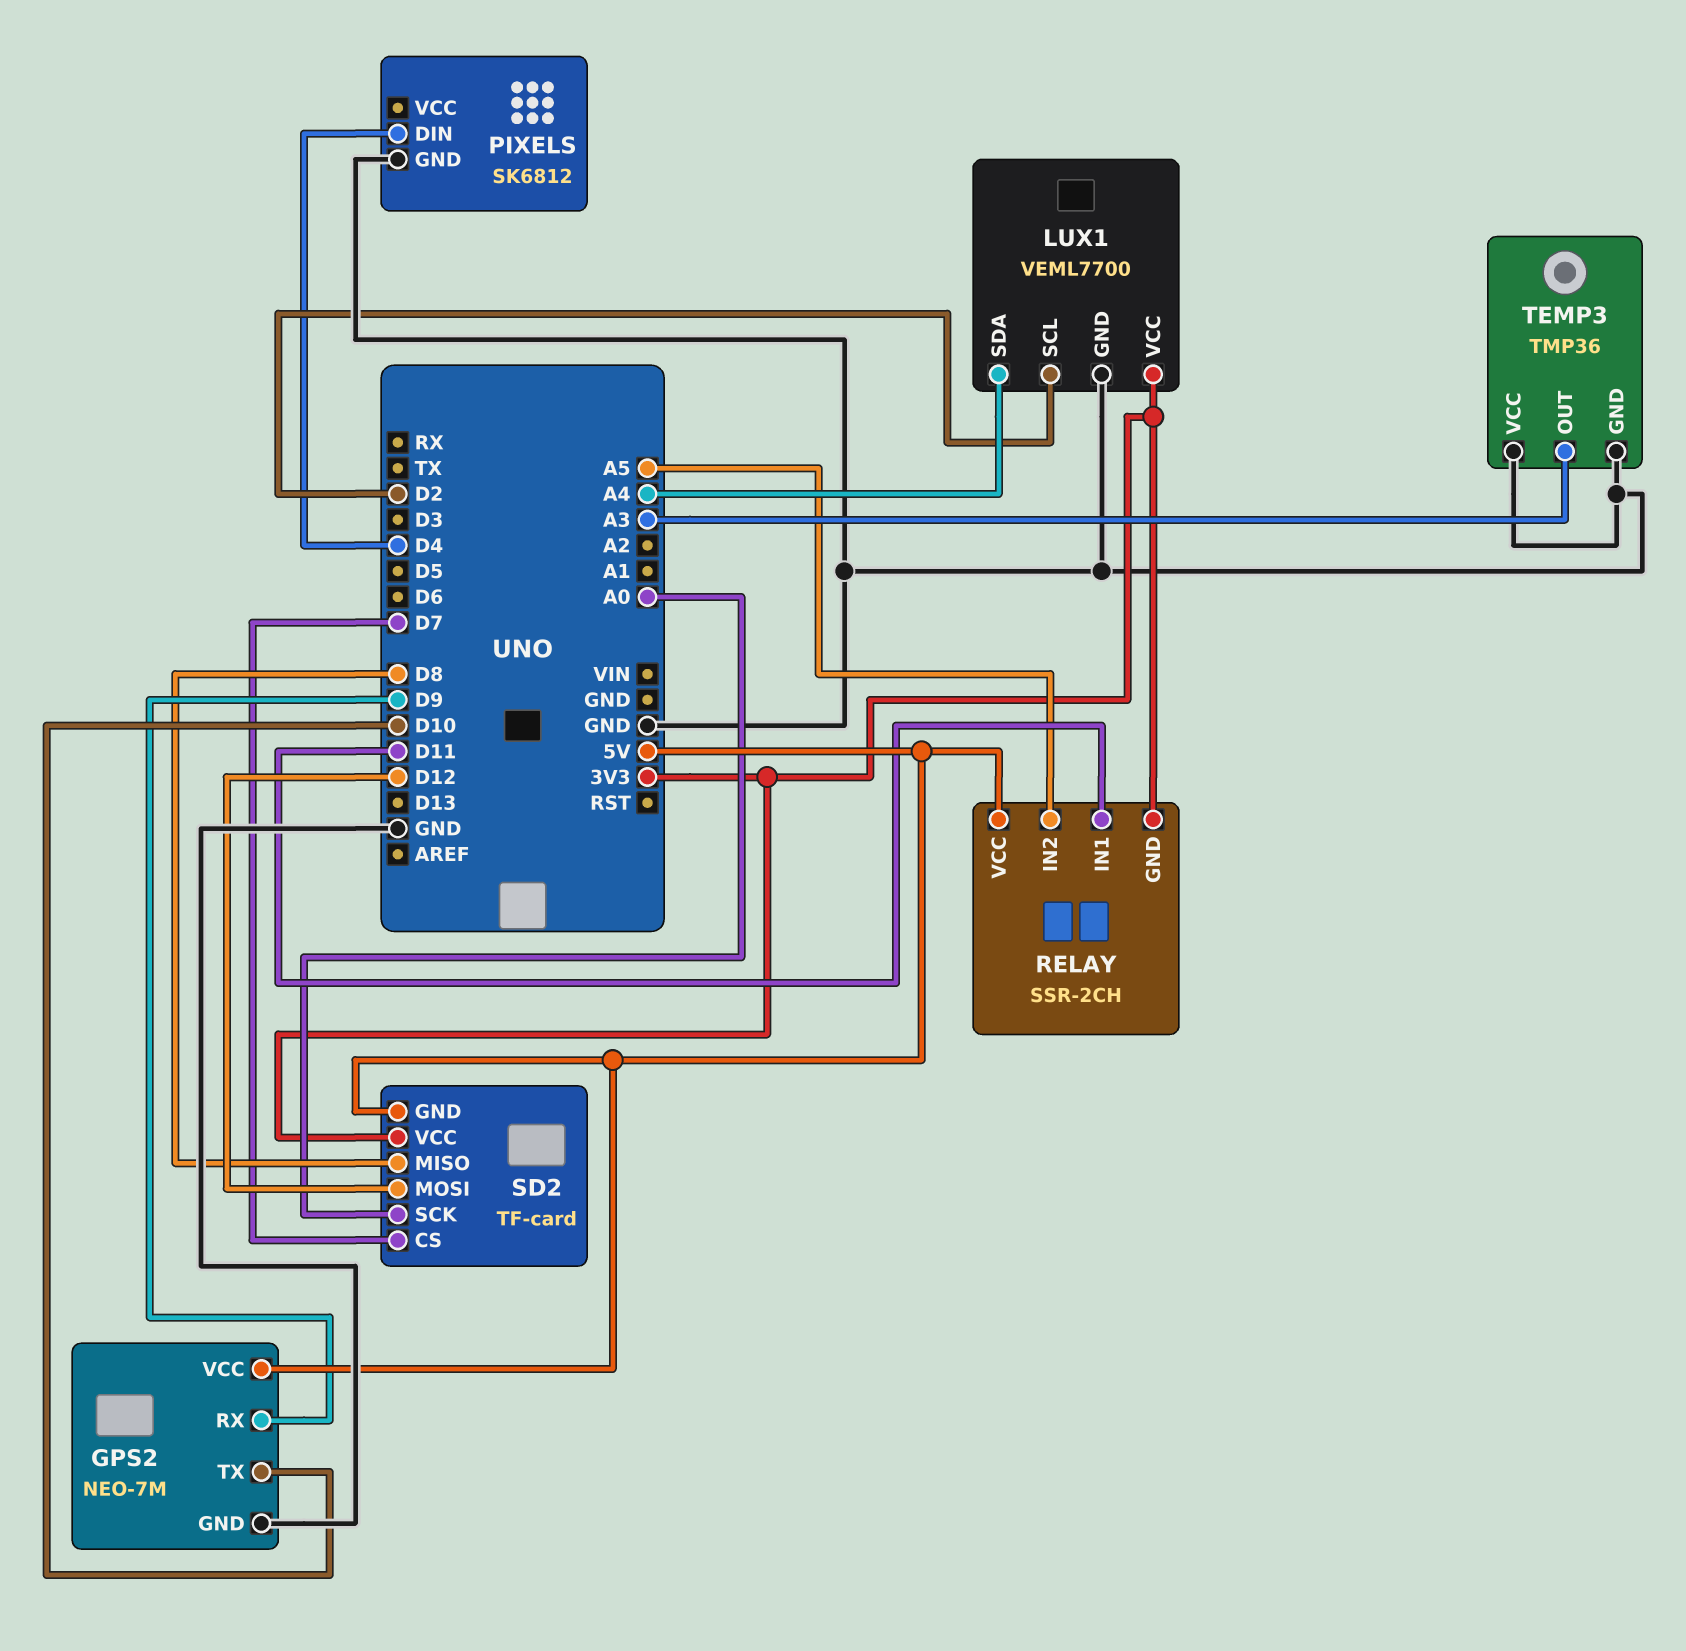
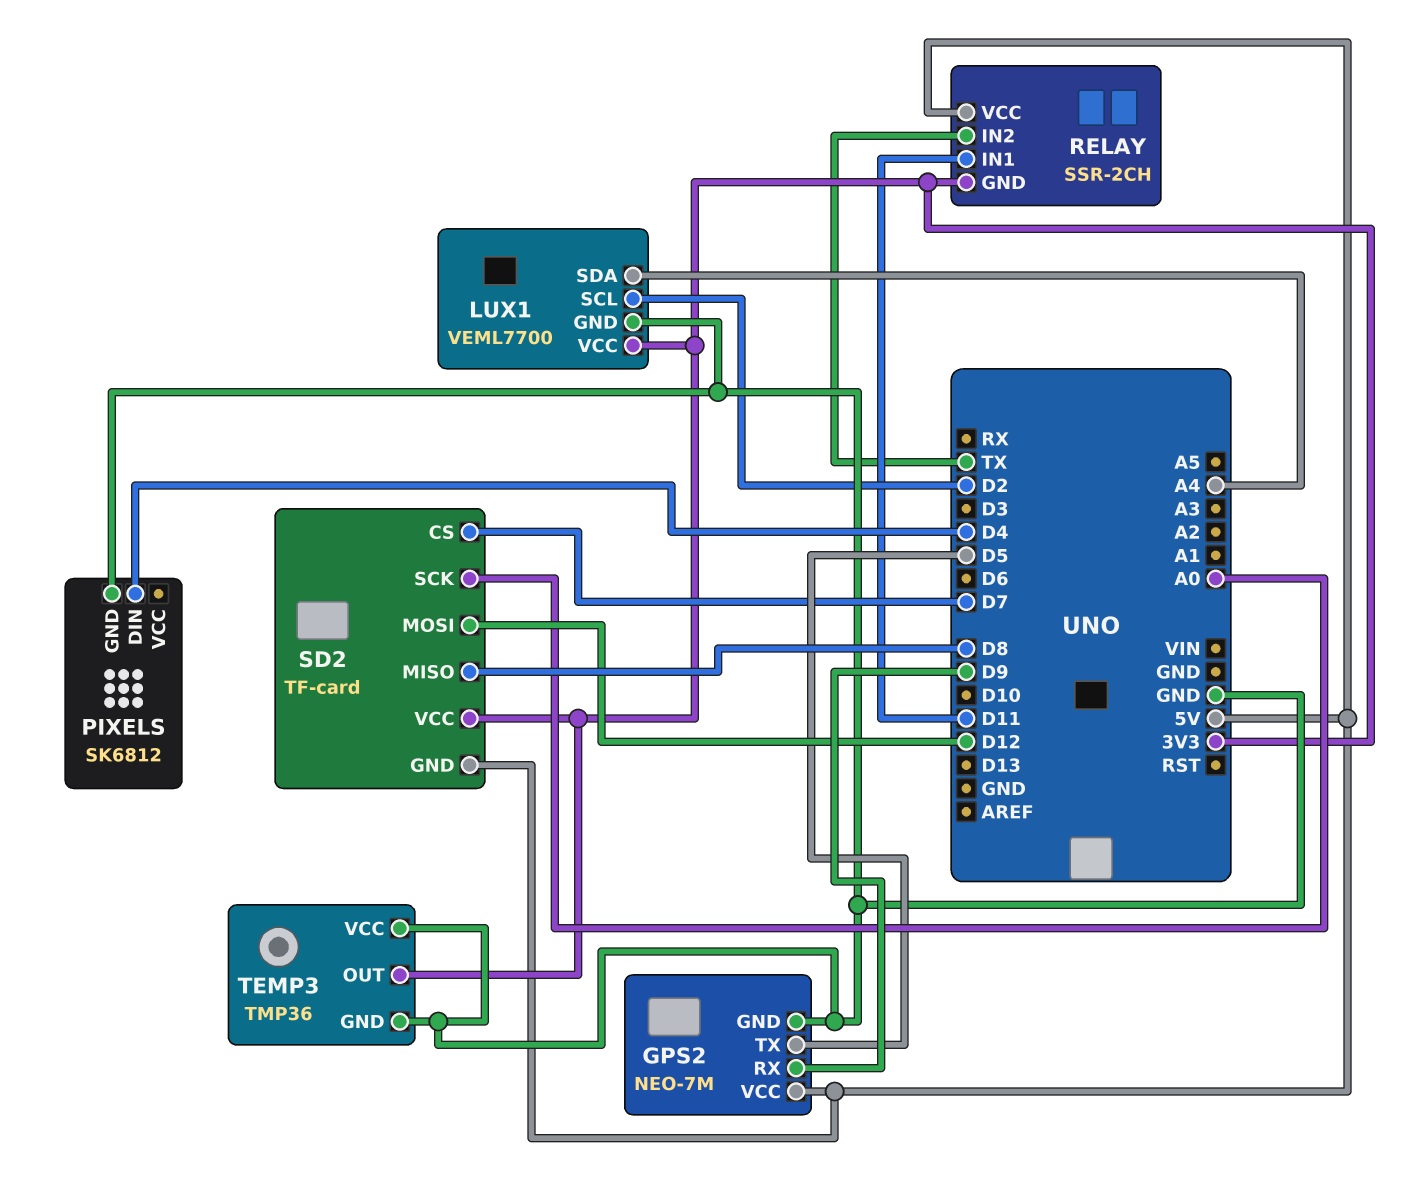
GPS2 pin TX: D10 -> D5
RELAY pin IN2: A5 -> TX
TEMP3 pin OUT: A3 -> 3V3

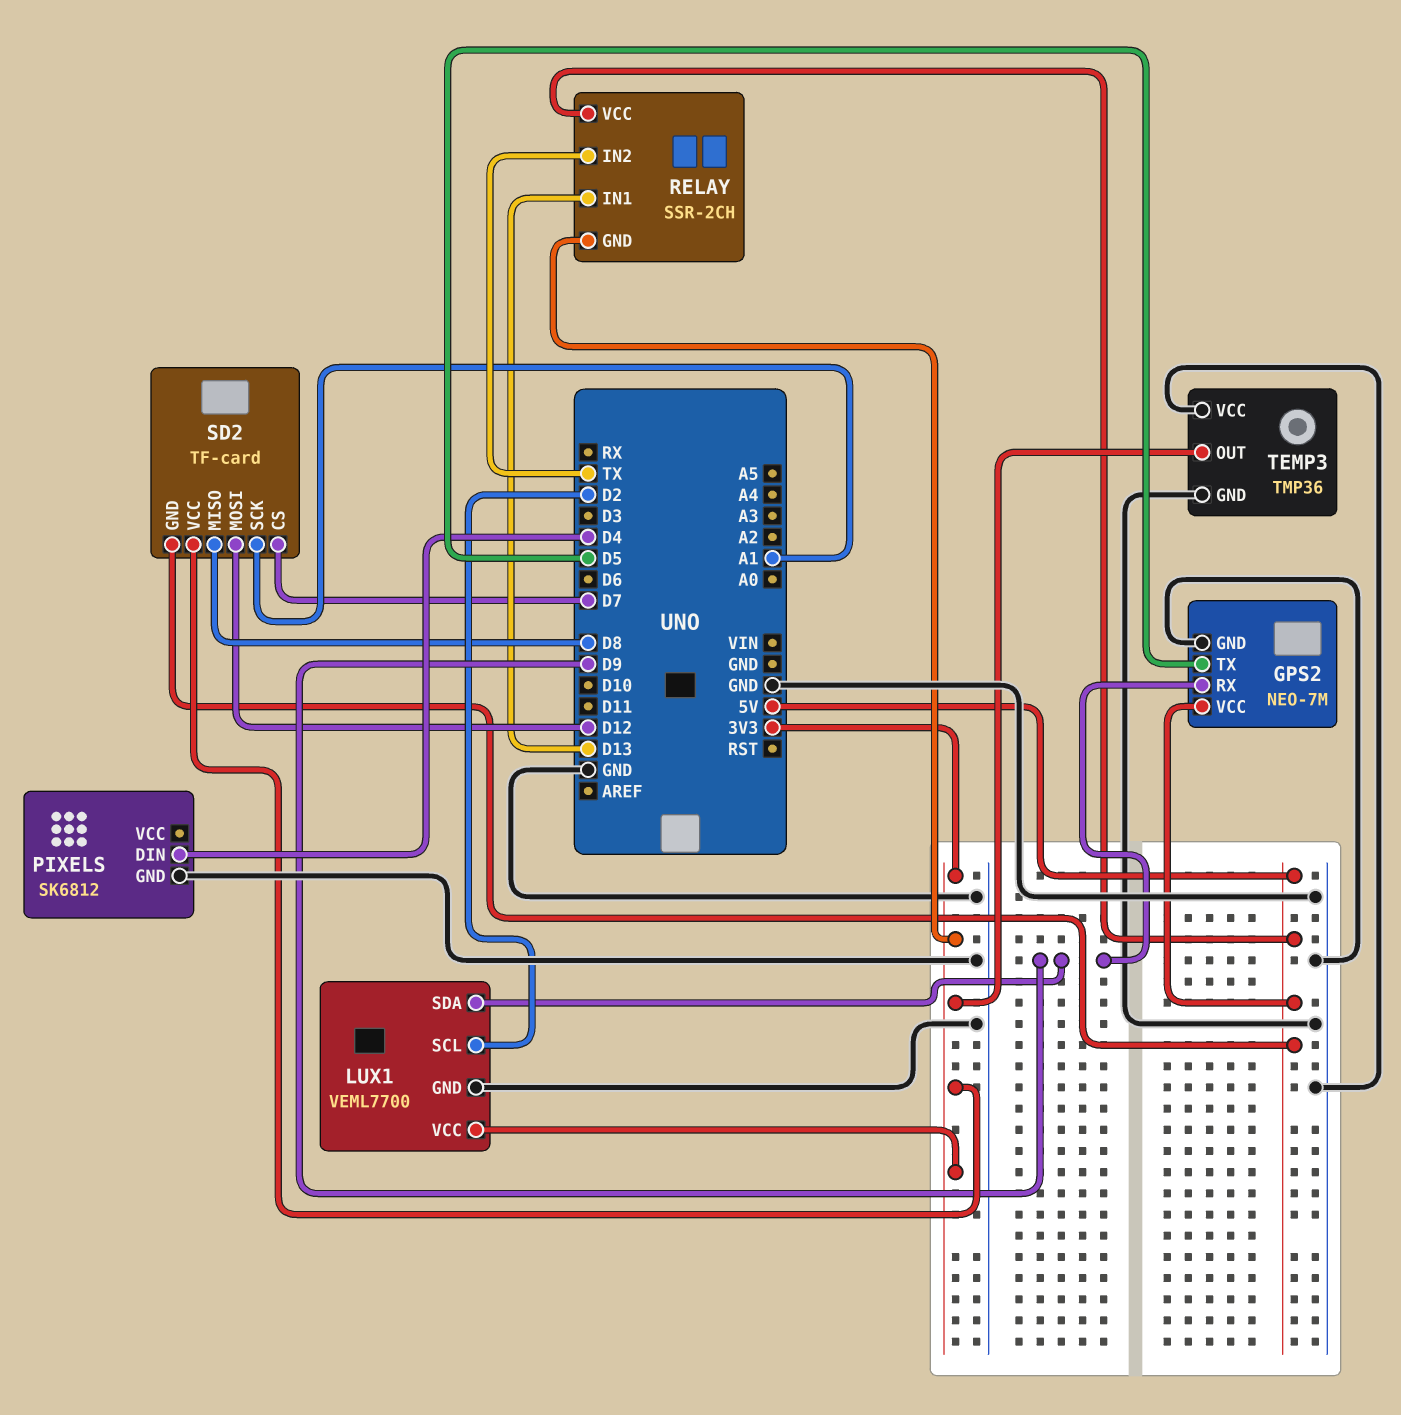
LUX1 pin SDA: A4 -> D9
RELAY pin IN1: D11 -> D13
SD2 pin SCK: A0 -> A1

